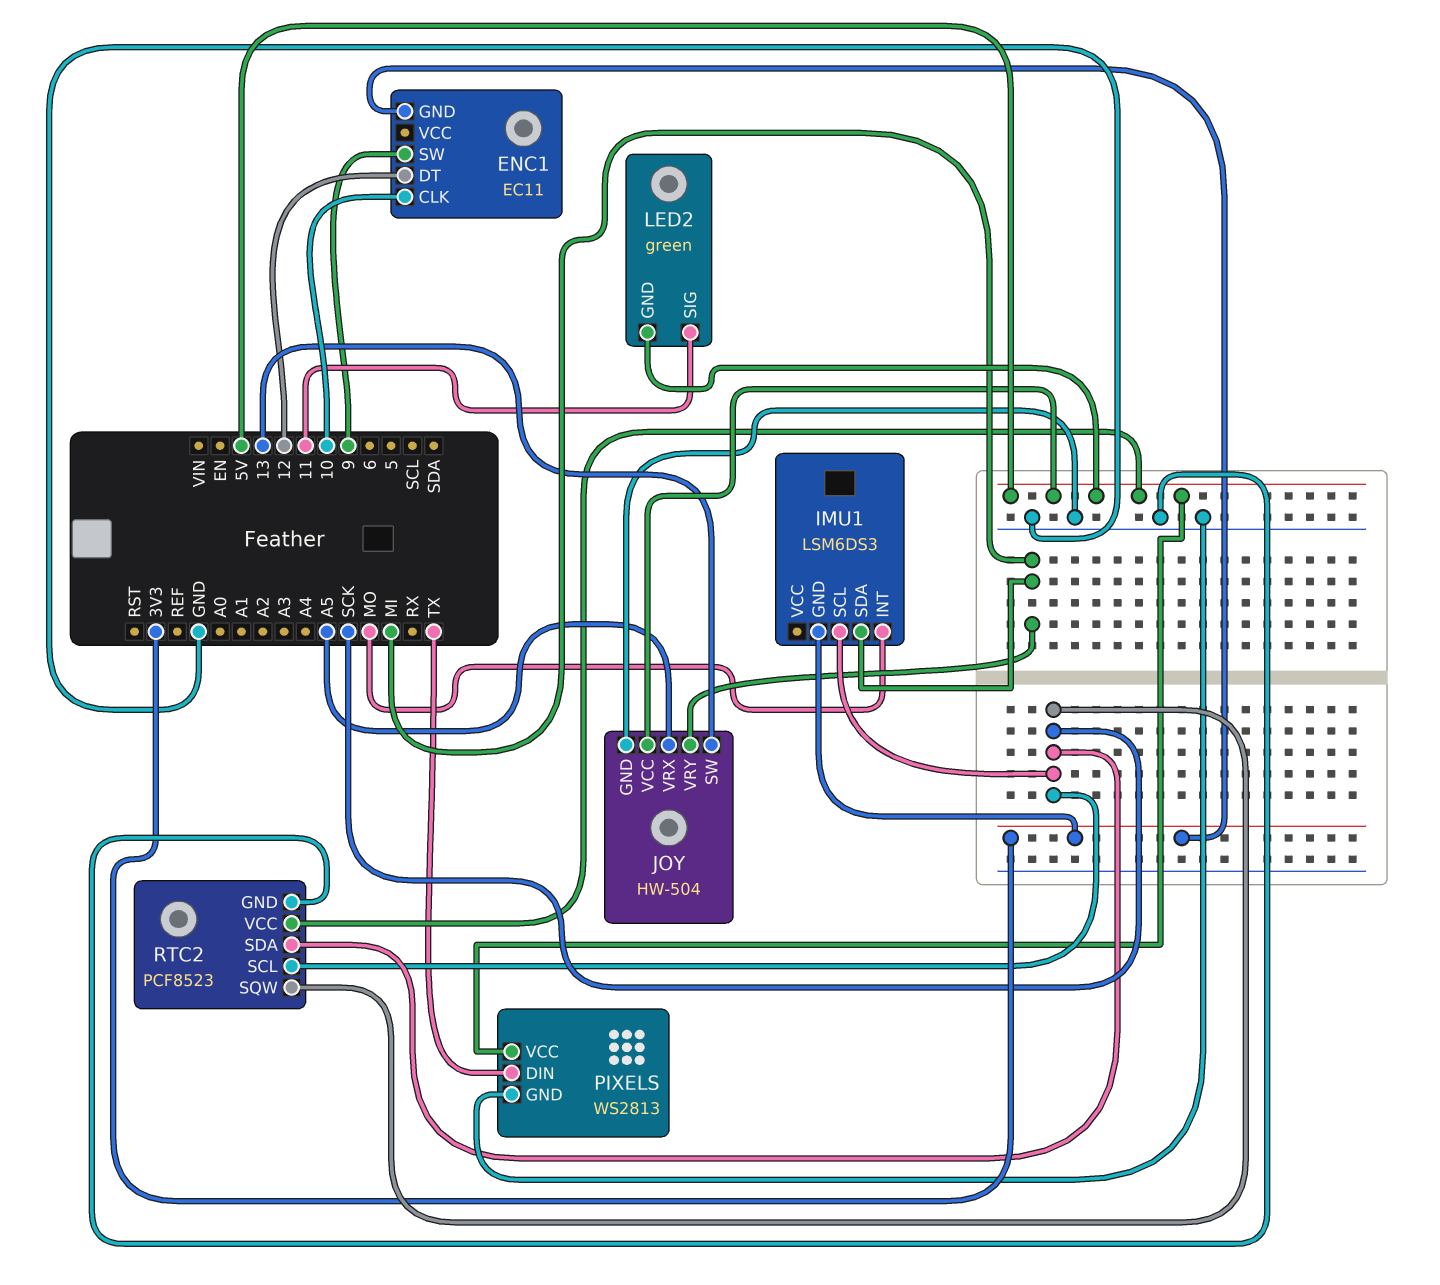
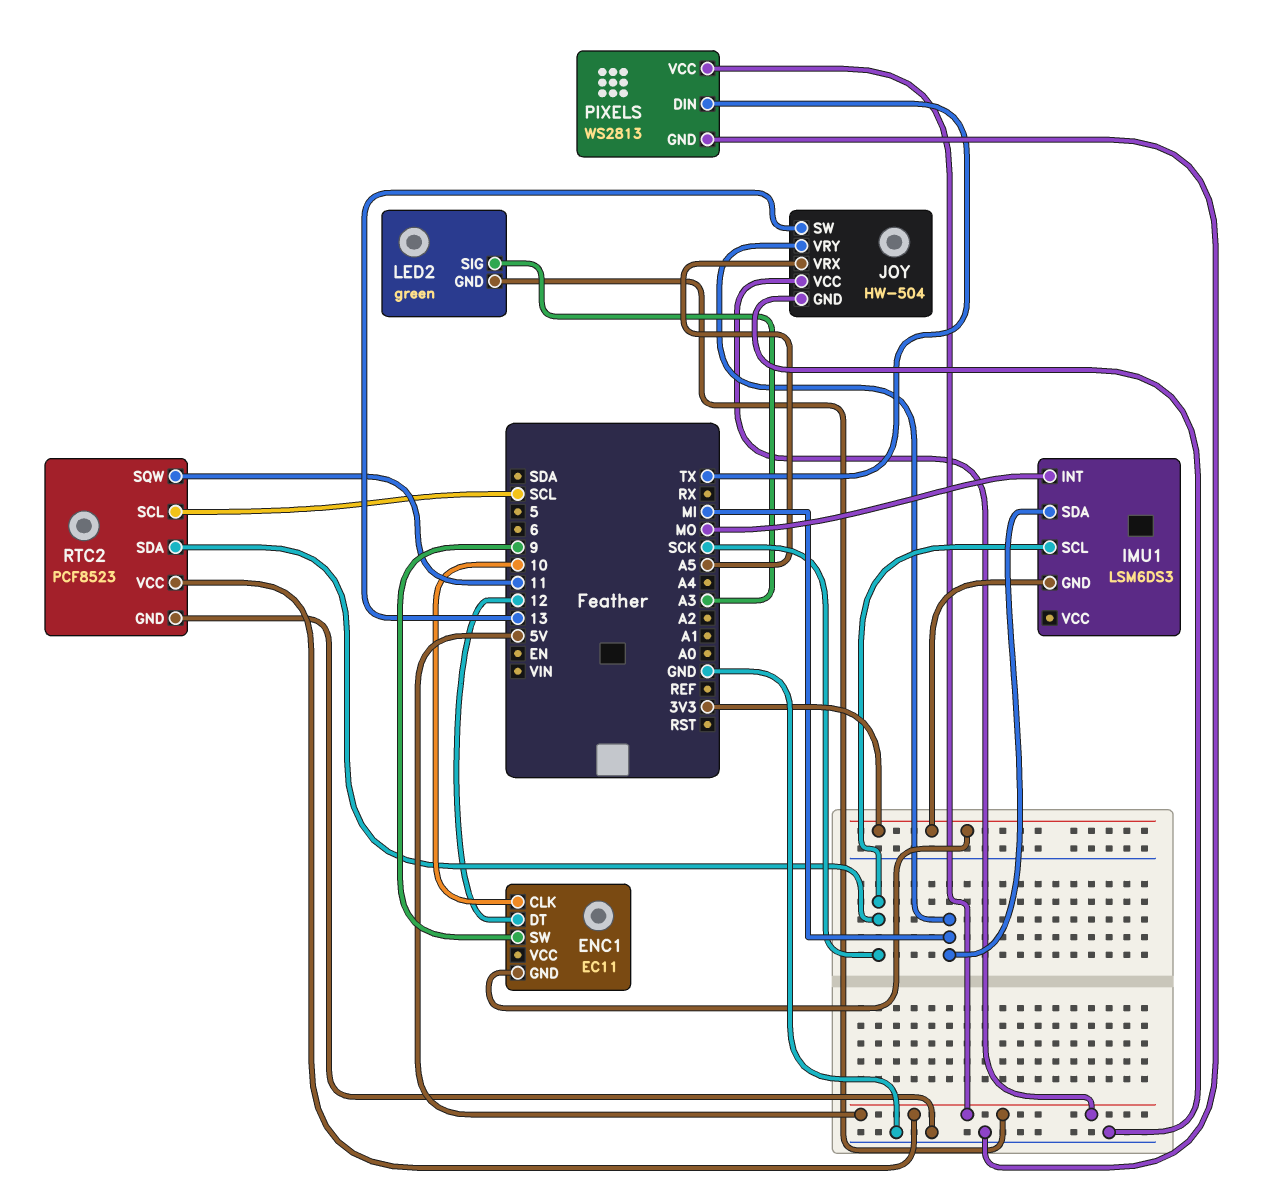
LED2 pin SIG: 11 -> A3
RTC2 pin SCL: SCK -> SCL
RTC2 pin SQW: SCK -> 11

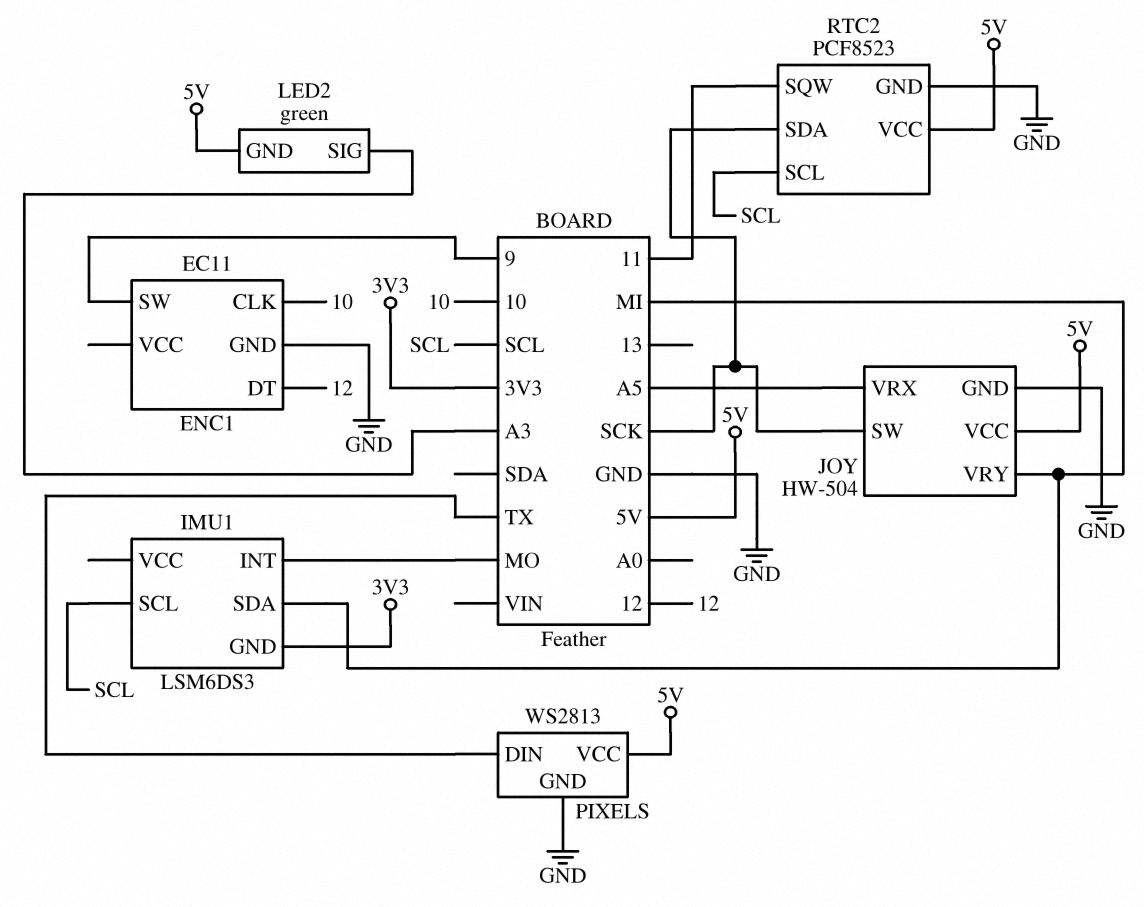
ENC1 pin GND: 3V3 -> GND
IMU1 pin SCL: SCK -> SCL
JOY pin SW: 13 -> SCK

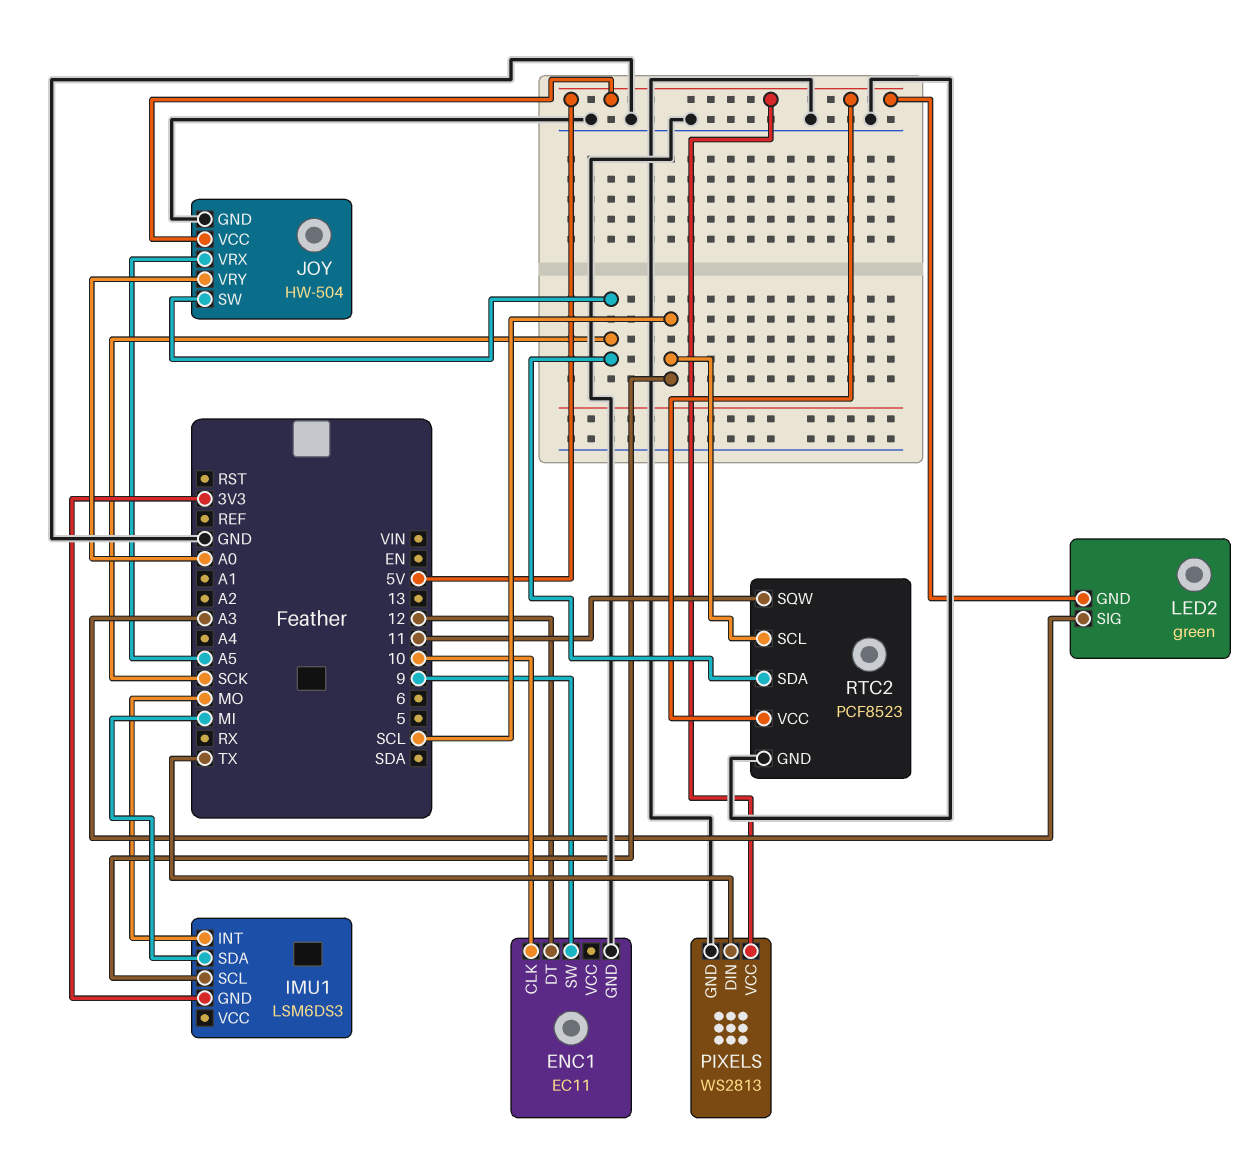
JOY pin VRY: MI -> A0

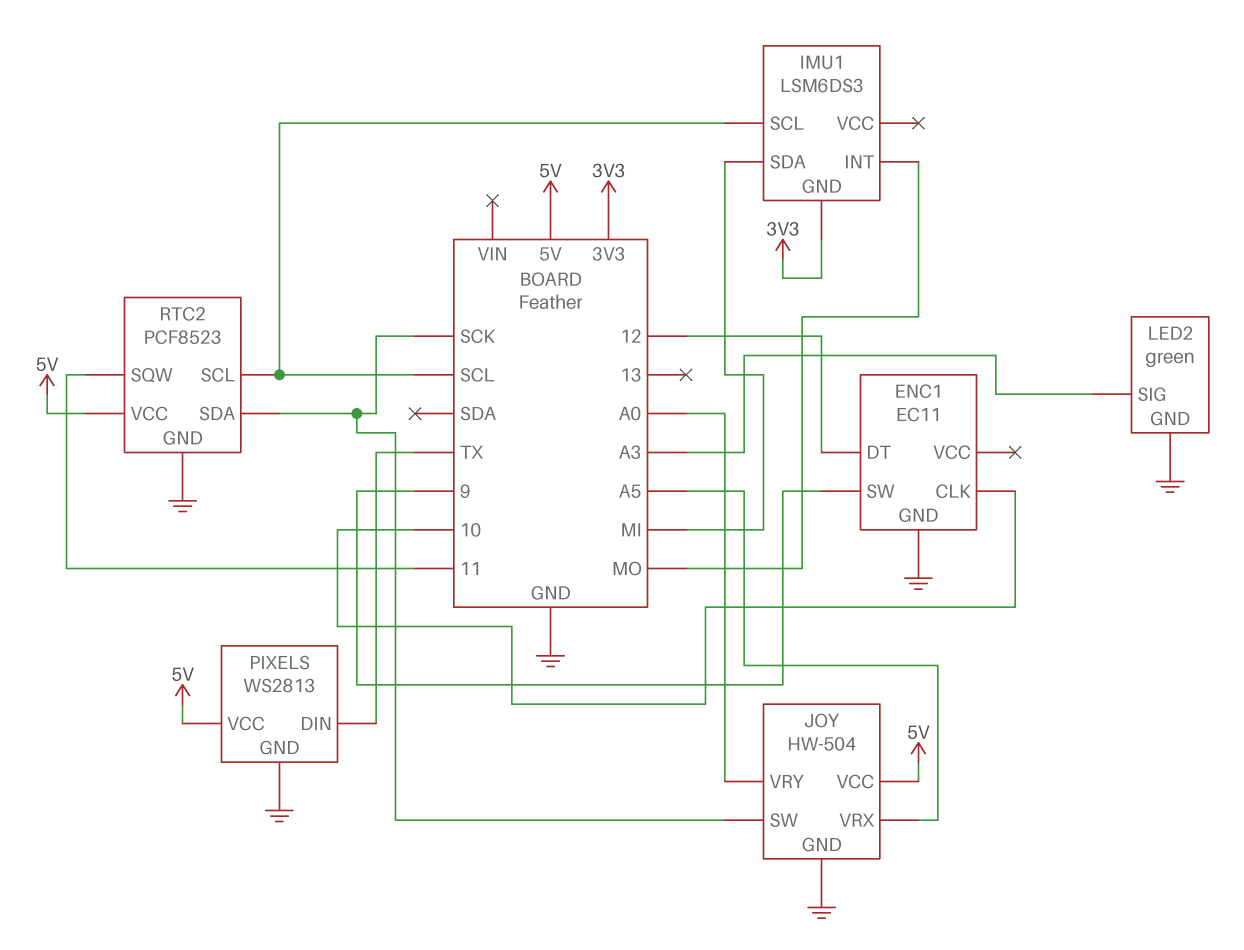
LED2 pin GND: 5V -> GND

